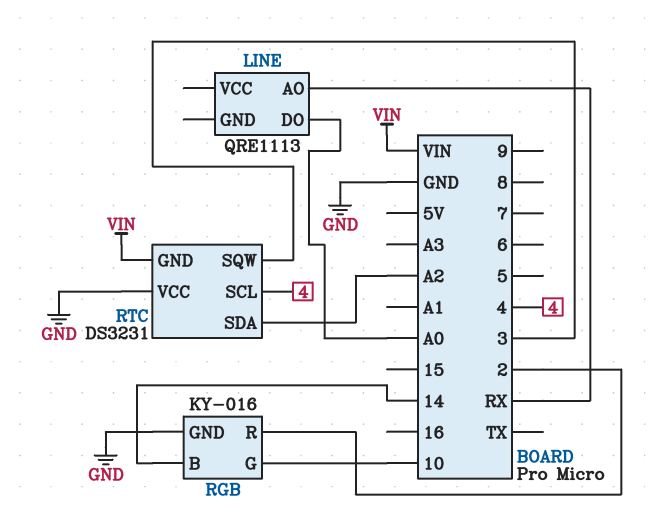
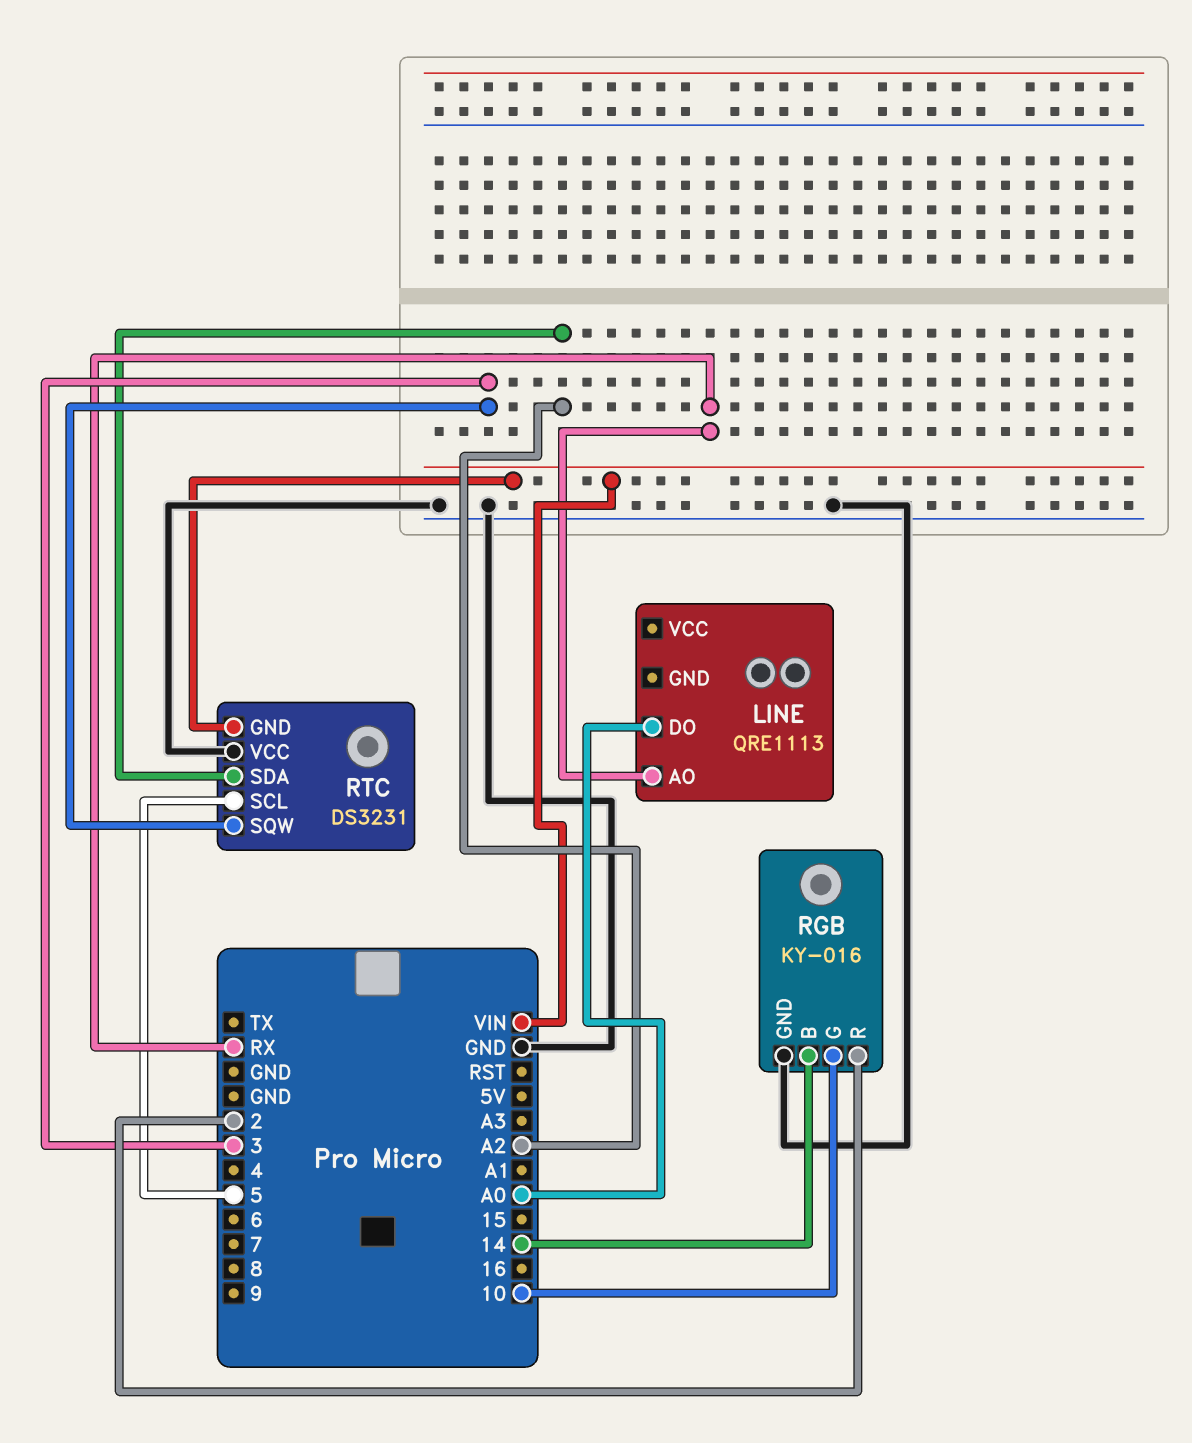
RTC pin SCL: 4 -> 5

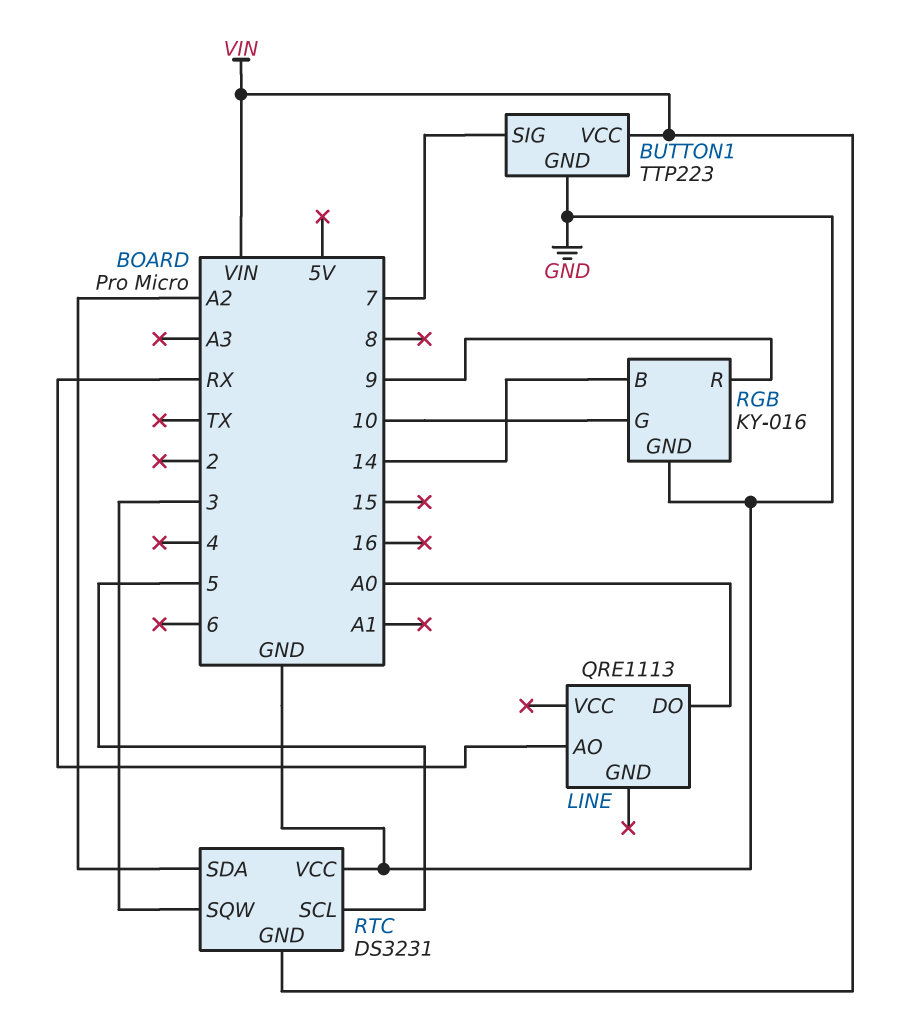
BUTTON1: none -> TTP223
BUTTON1 pin GND: none -> GND
BUTTON1 pin SIG: none -> 7
BUTTON1 pin VCC: none -> VIN
RGB pin R: 2 -> 9

